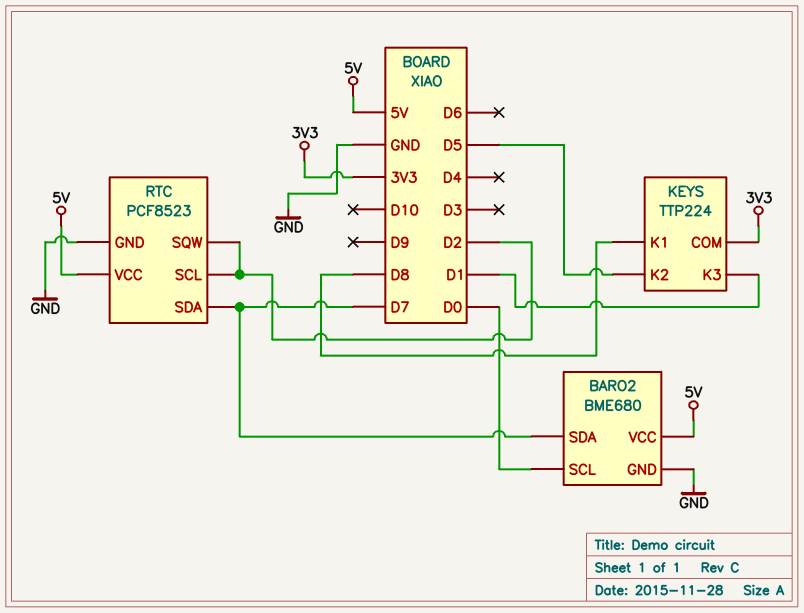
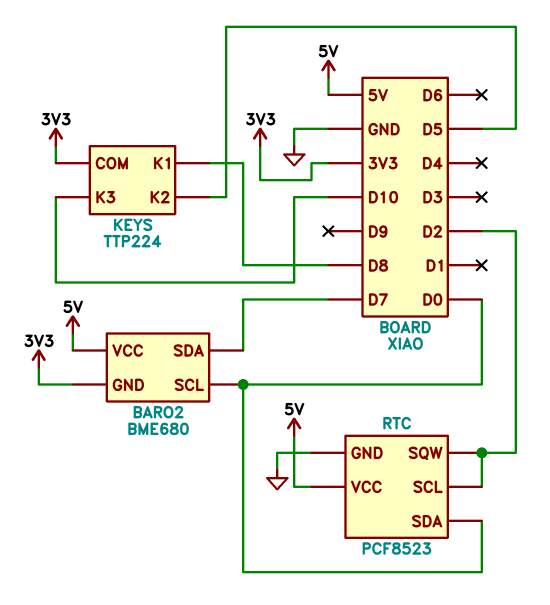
BARO2 pin GND: GND -> 3V3
KEYS pin K3: D1 -> D10
RTC pin SDA: D7 -> D0

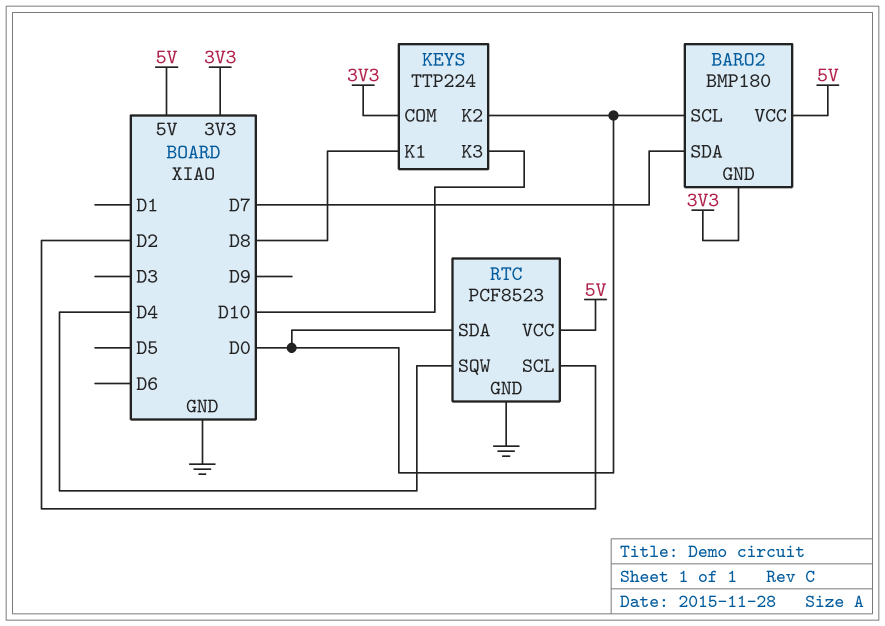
BARO2: BME680 -> BMP180
KEYS pin K2: D5 -> D0
RTC pin SQW: D2 -> D4

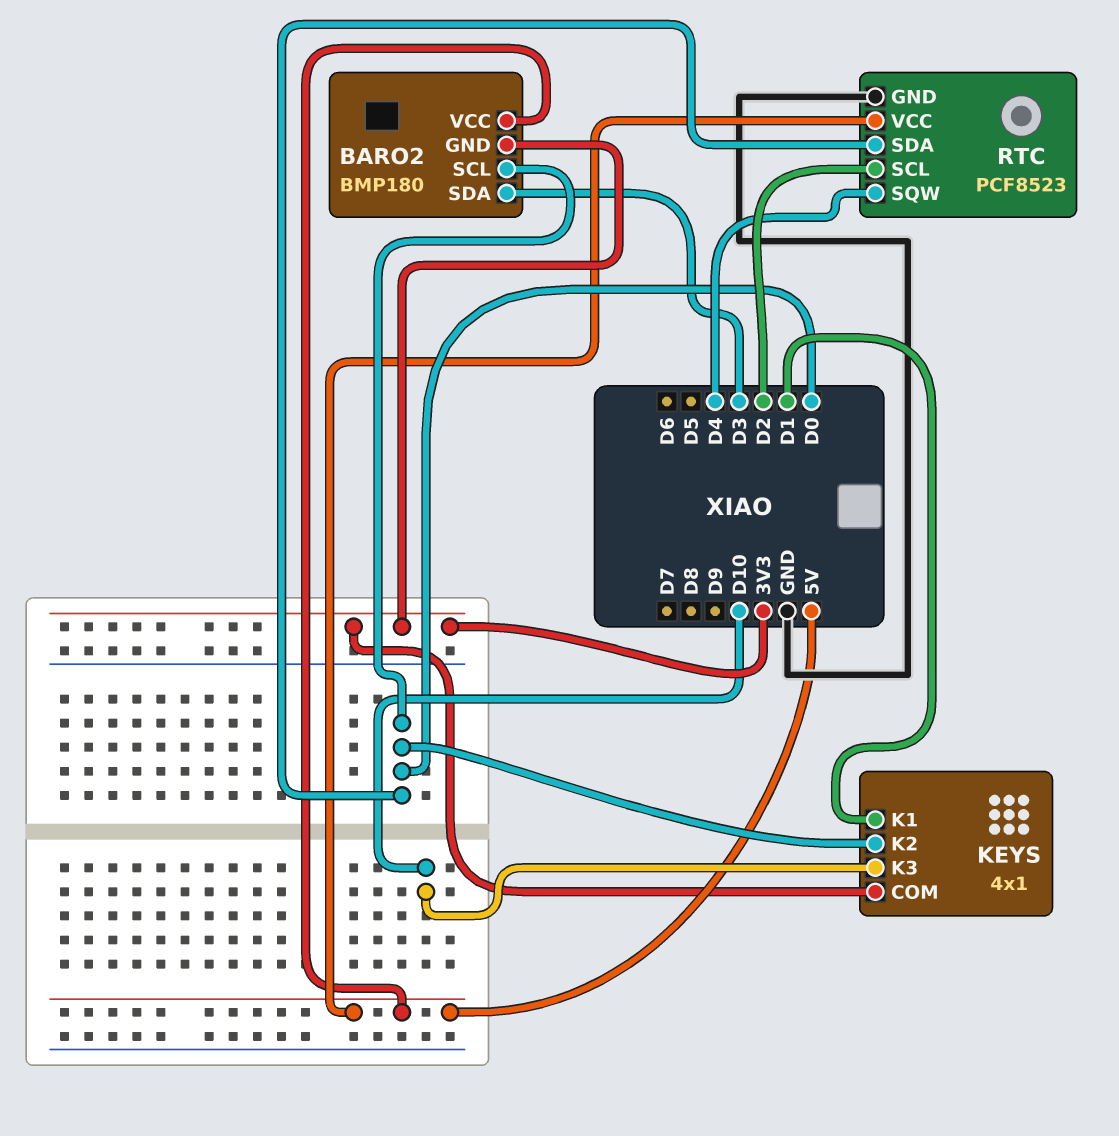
BARO2 pin SDA: D7 -> D3
KEYS: TTP224 -> 4x1
KEYS pin K1: D8 -> D1

